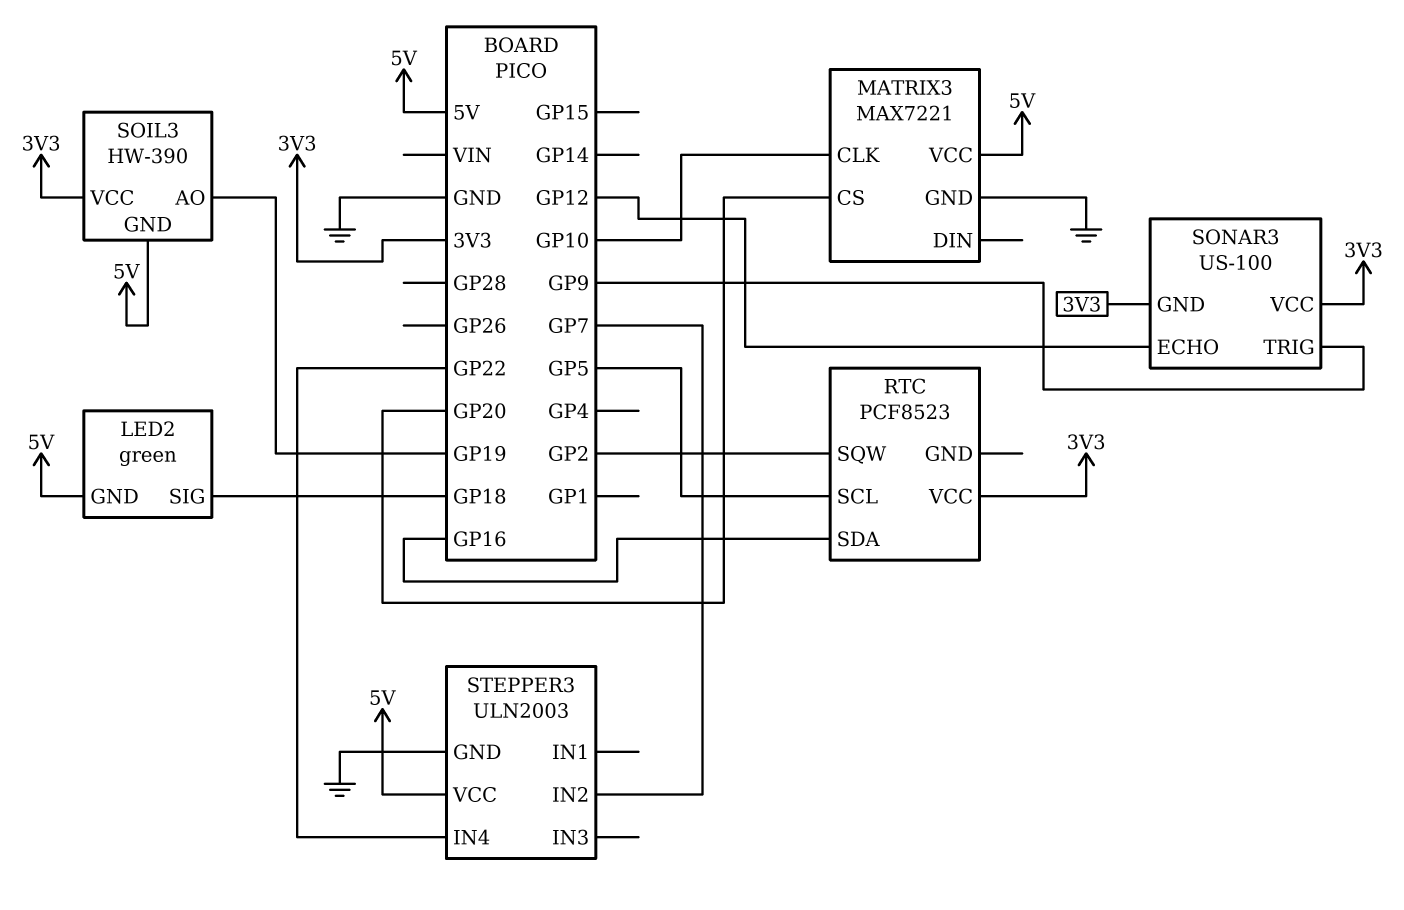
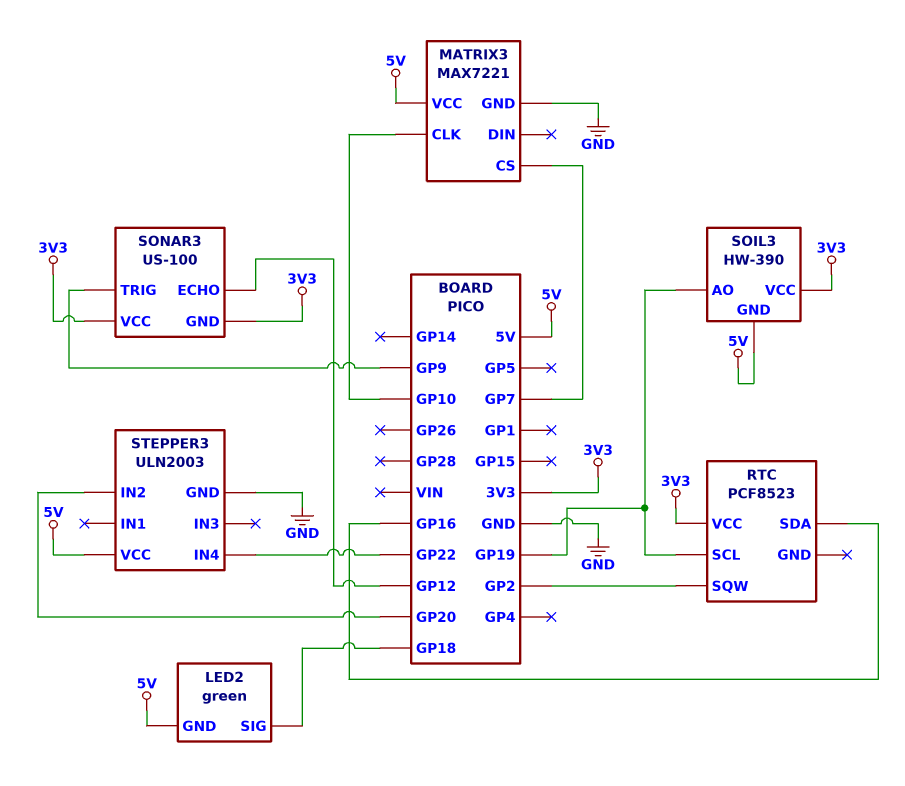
MATRIX3 pin CS: GP20 -> GP7
RTC pin SCL: GP5 -> GP19
STEPPER3 pin IN2: GP7 -> GP20

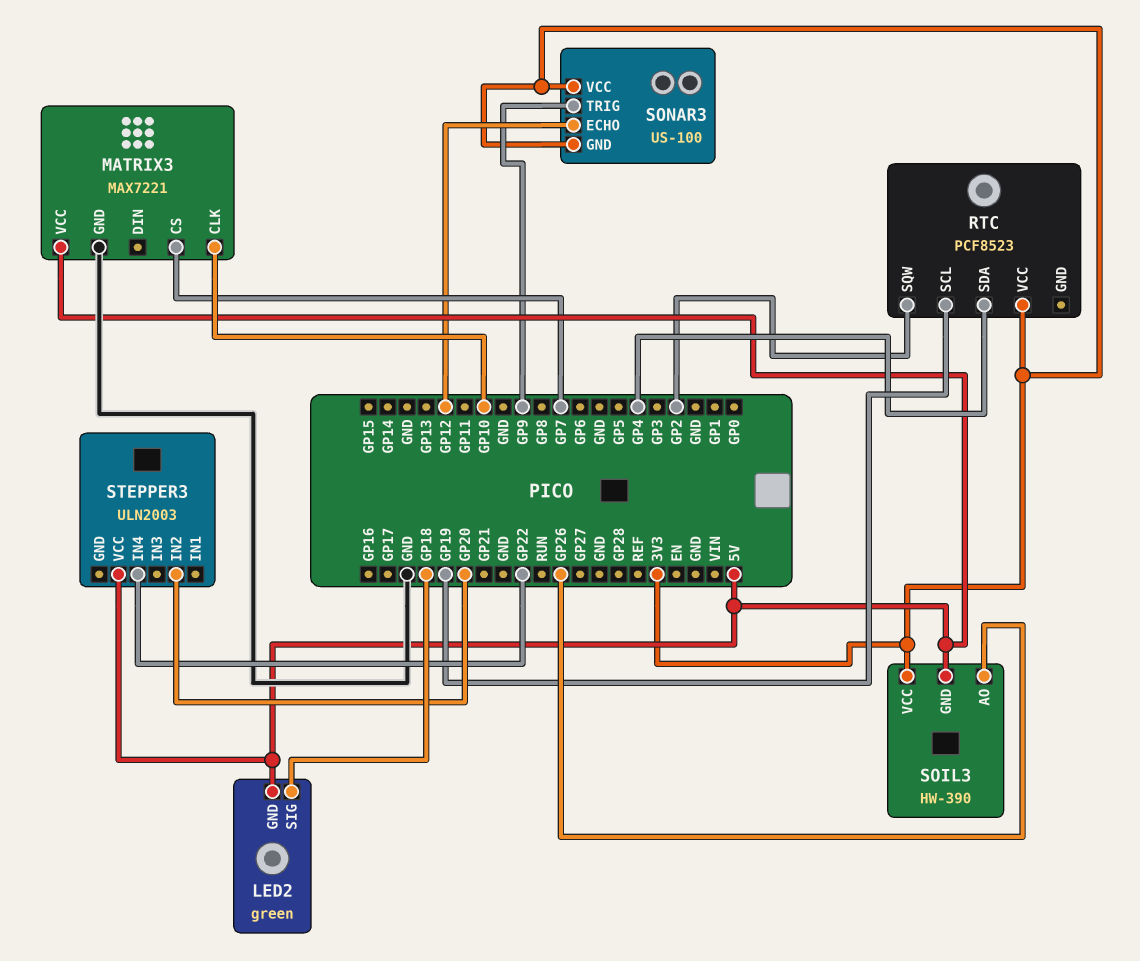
RTC pin SDA: GP16 -> GP4
SOIL3 pin AO: GP19 -> GP26
STEPPER3 pin GND: GND -> none

